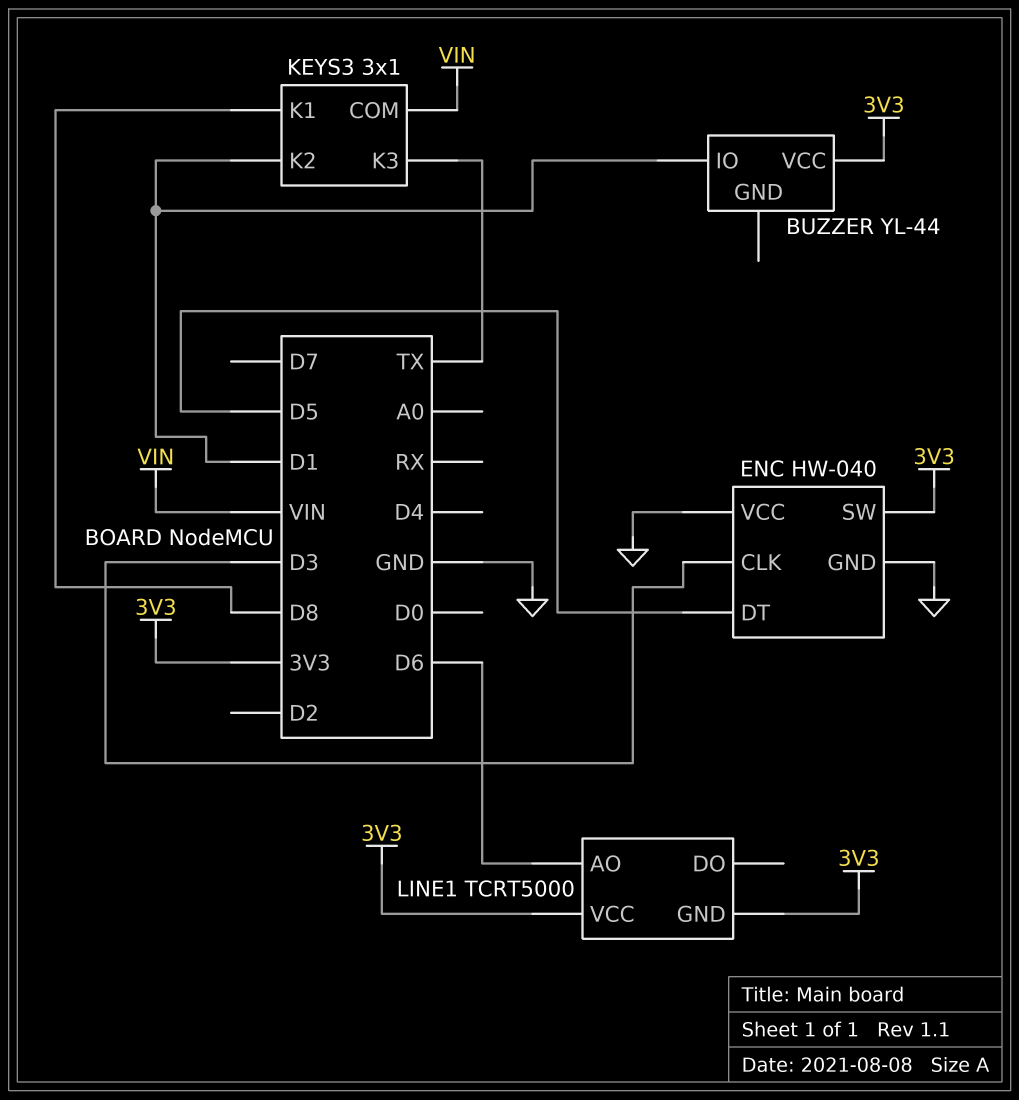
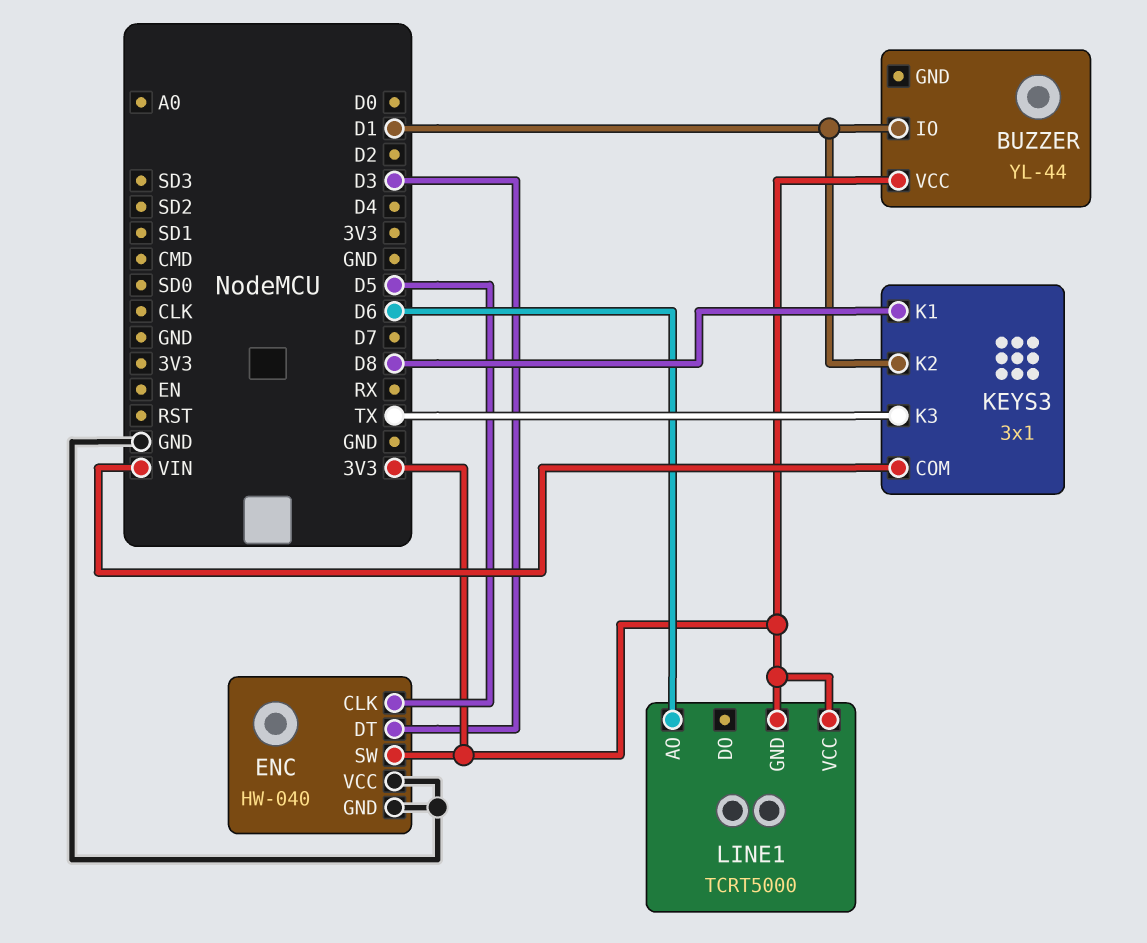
ENC pin CLK: D3 -> D5
ENC pin DT: D5 -> D3

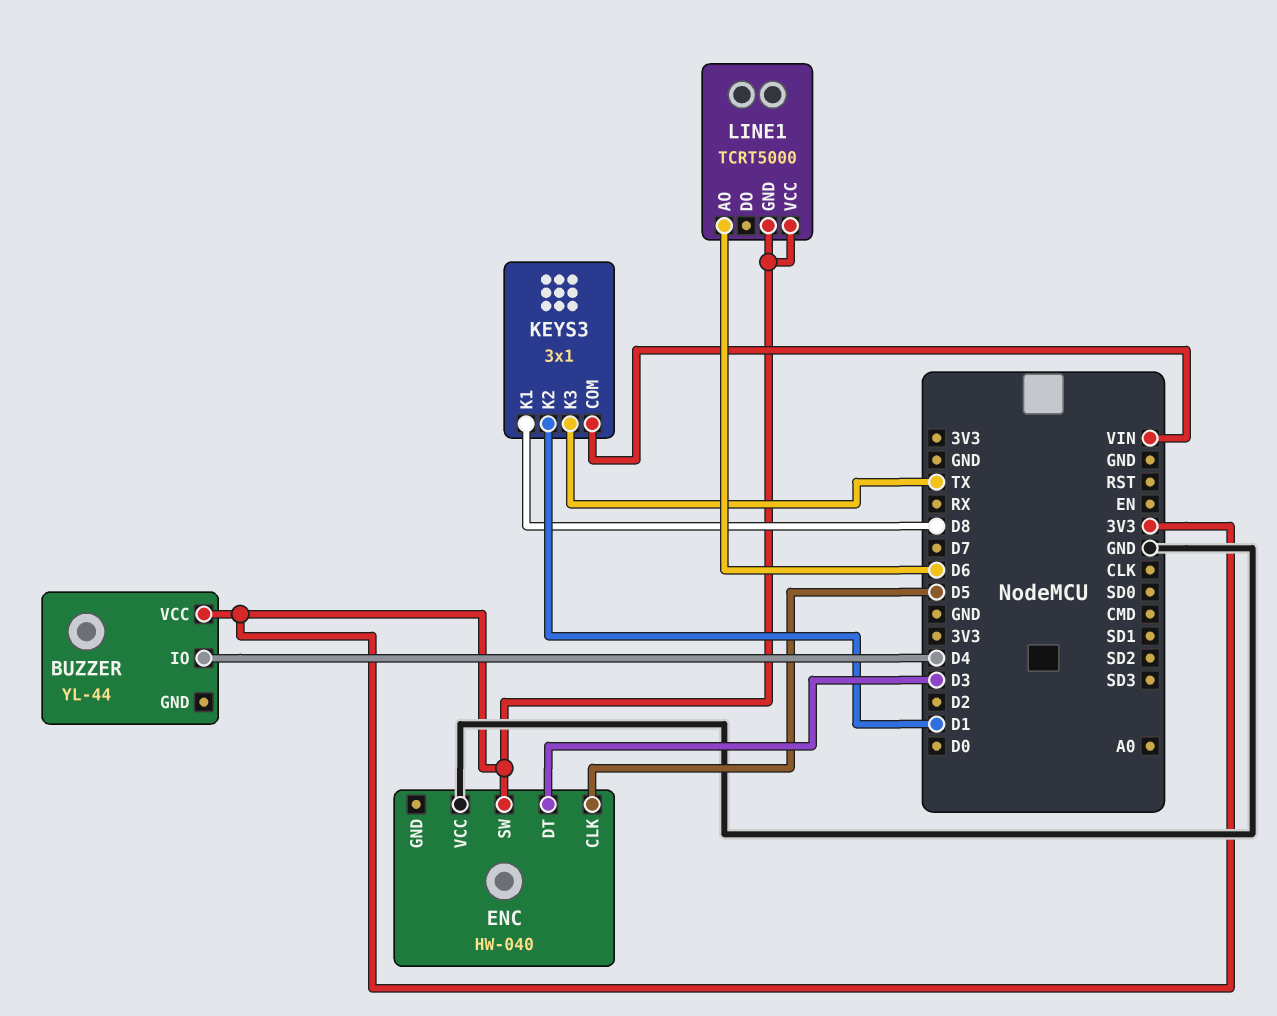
BUZZER pin IO: D1 -> D4
ENC pin GND: GND -> none

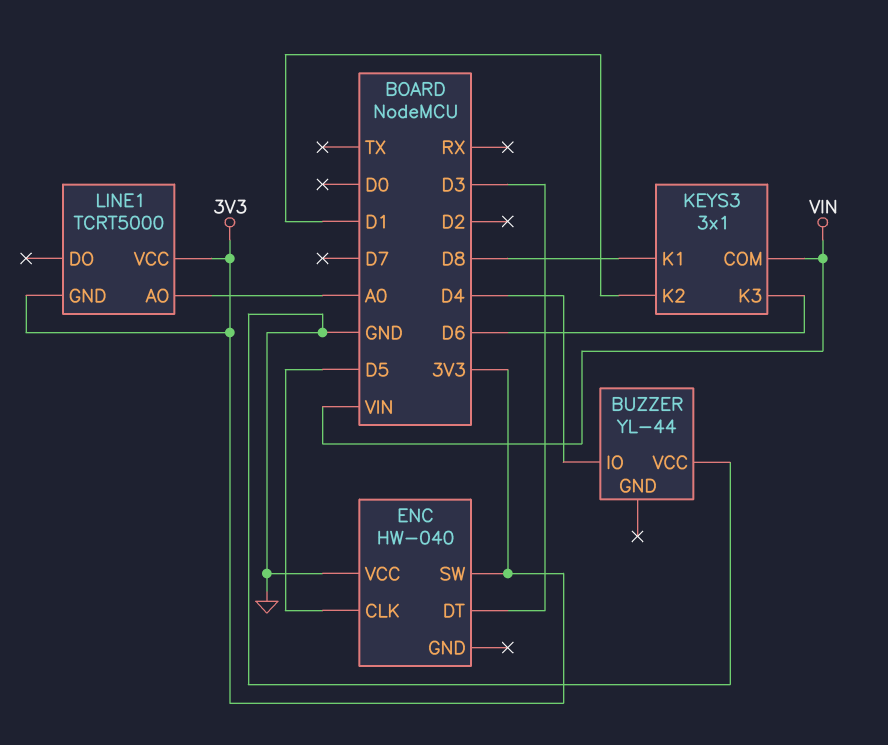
BUZZER pin VCC: 3V3 -> GND
KEYS3 pin K3: TX -> D6
LINE1 pin AO: D6 -> A0

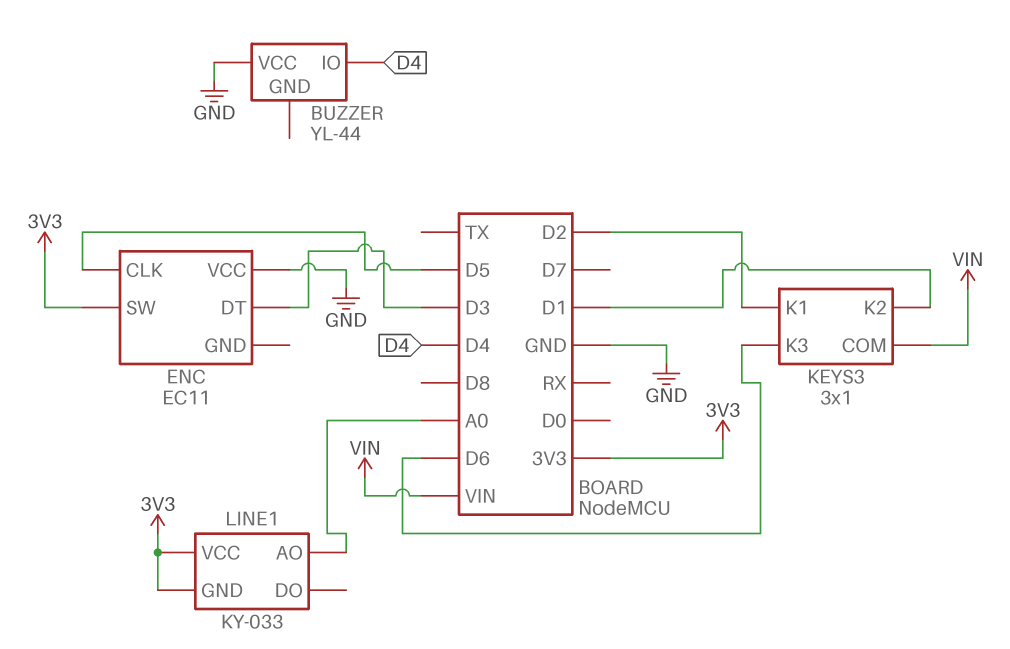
ENC: HW-040 -> EC11
KEYS3 pin K1: D8 -> D2
LINE1: TCRT5000 -> KY-033

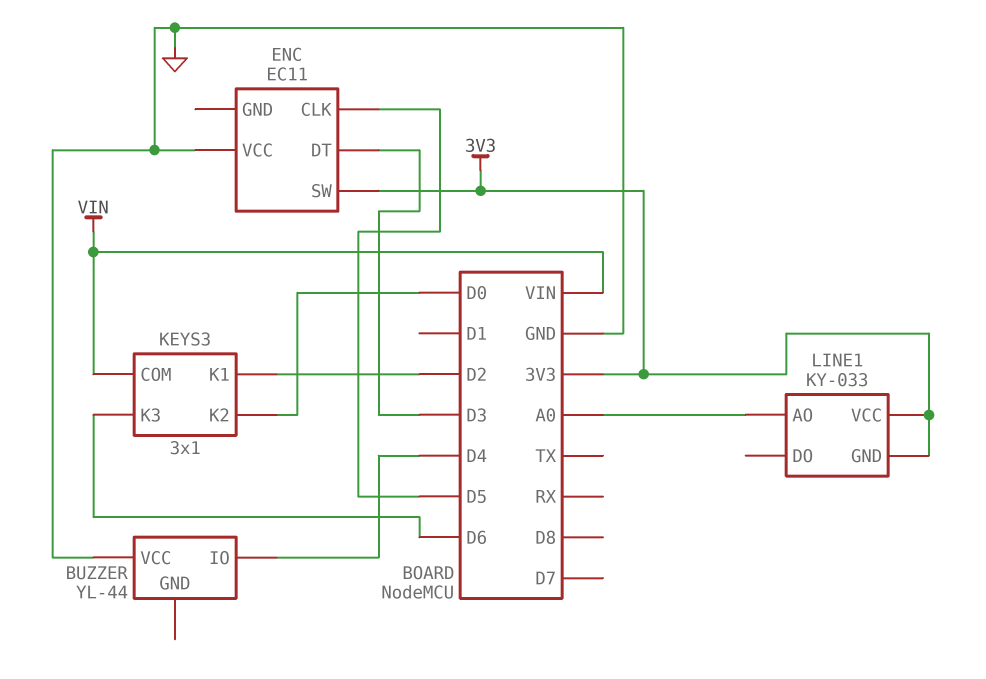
KEYS3 pin K2: D1 -> D0

